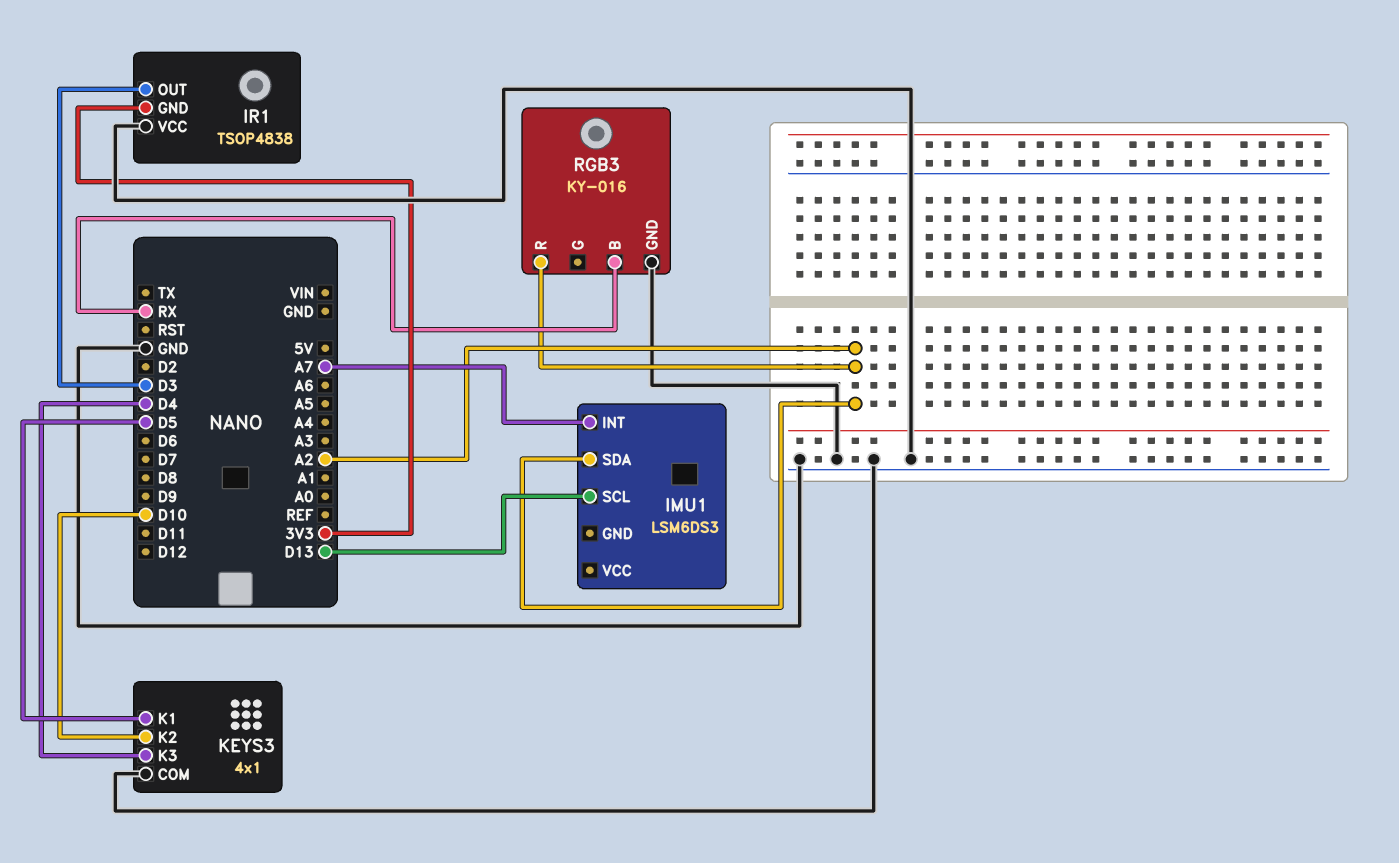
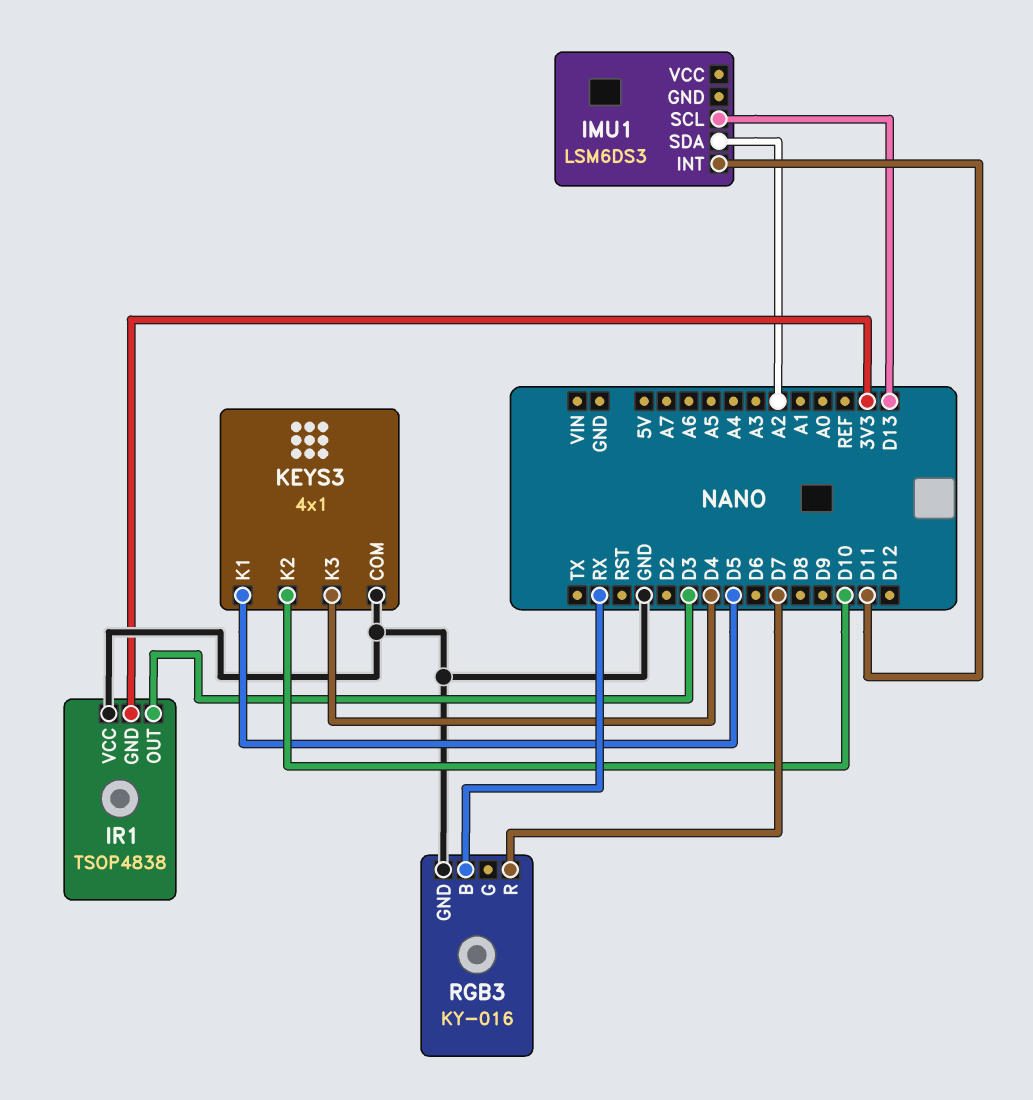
IMU1 pin INT: A7 -> D11
RGB3 pin R: A2 -> D7

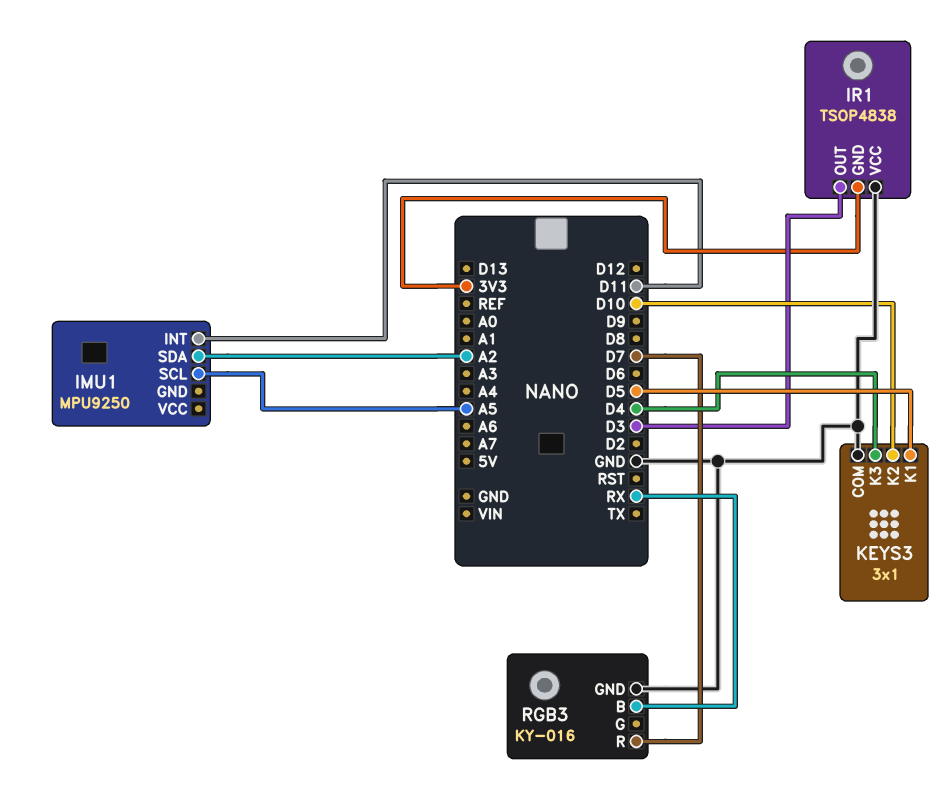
IMU1: LSM6DS3 -> MPU9250
IMU1 pin SCL: D13 -> A5
KEYS3: 4x1 -> 3x1

